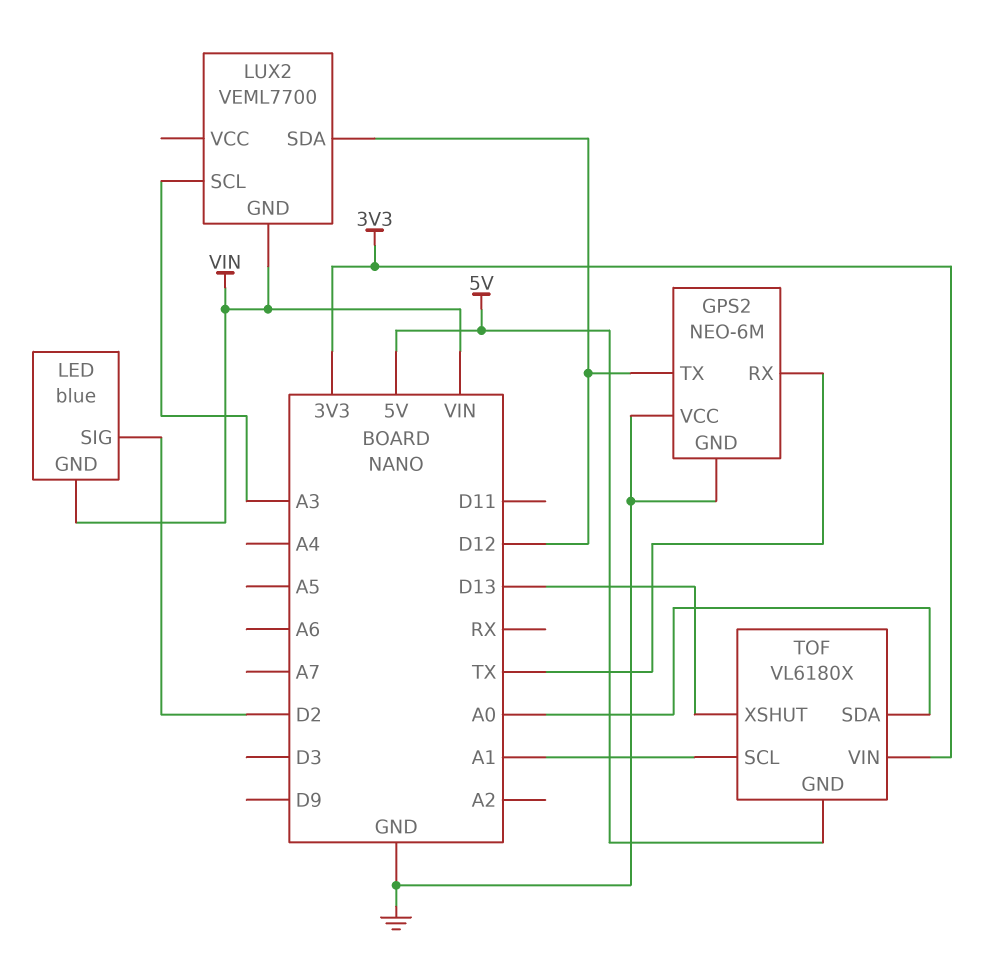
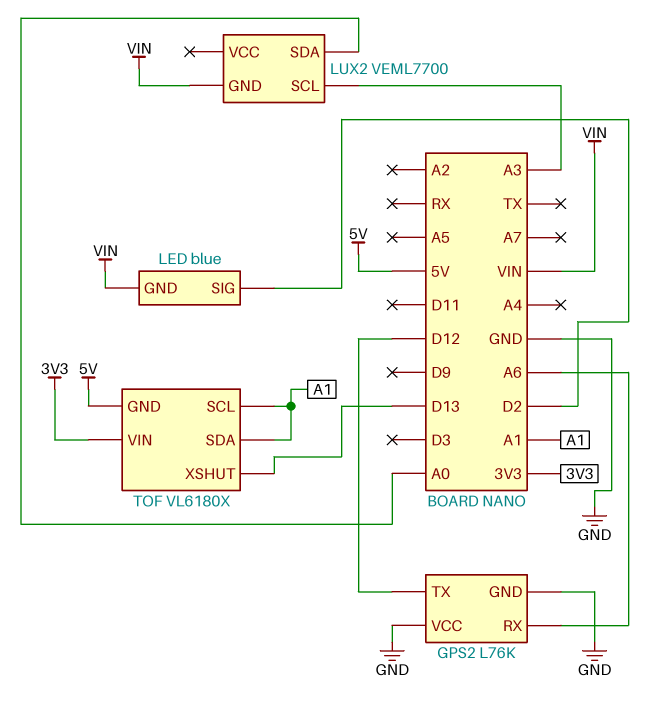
GPS2: NEO-6M -> L76K
GPS2 pin RX: TX -> A6
LUX2 pin SDA: D12 -> A0
TOF pin SDA: A0 -> A1

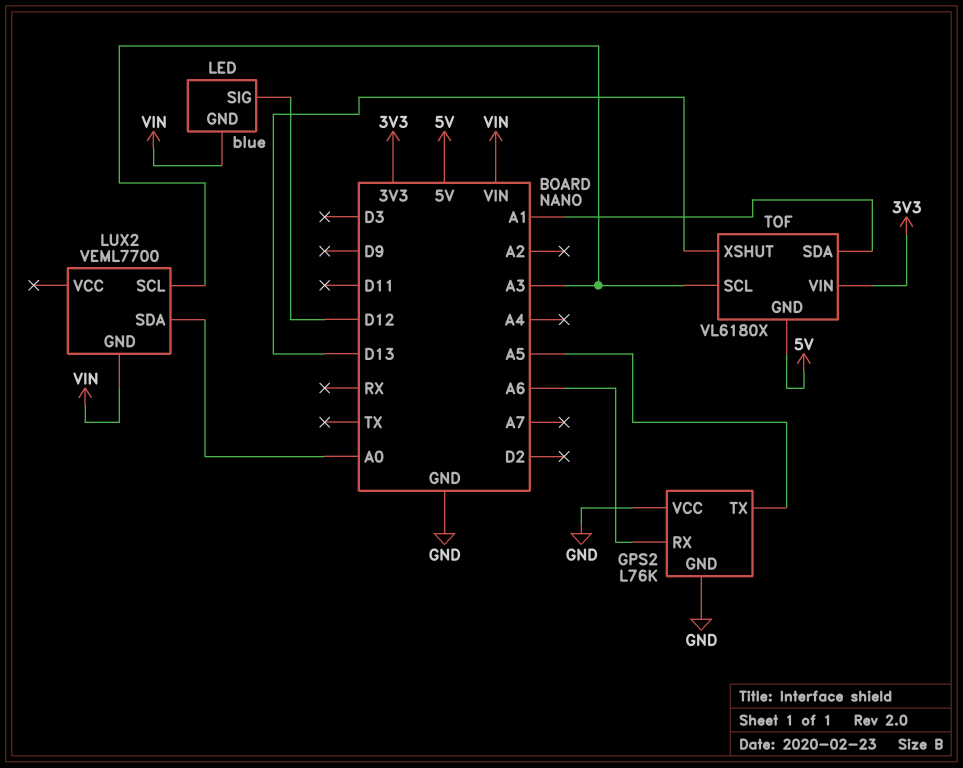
GPS2 pin TX: D12 -> A5
LED pin SIG: D2 -> D12
TOF pin SCL: A1 -> A3

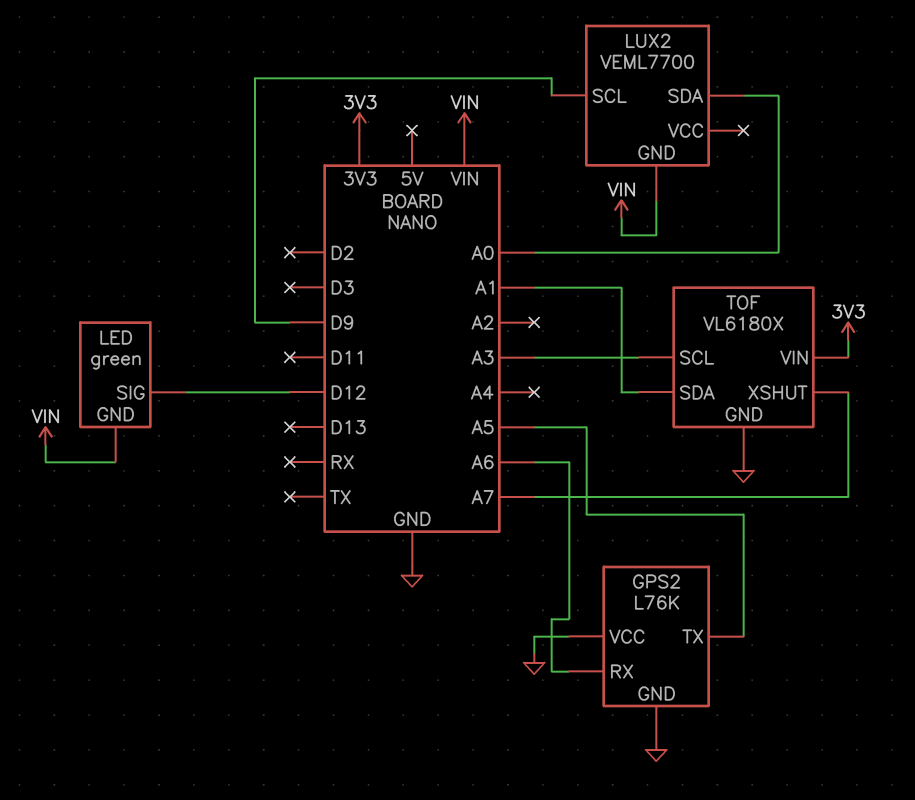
LED: blue -> green
LUX2 pin SCL: A3 -> D9
TOF pin GND: 5V -> GND
TOF pin XSHUT: D13 -> A7

